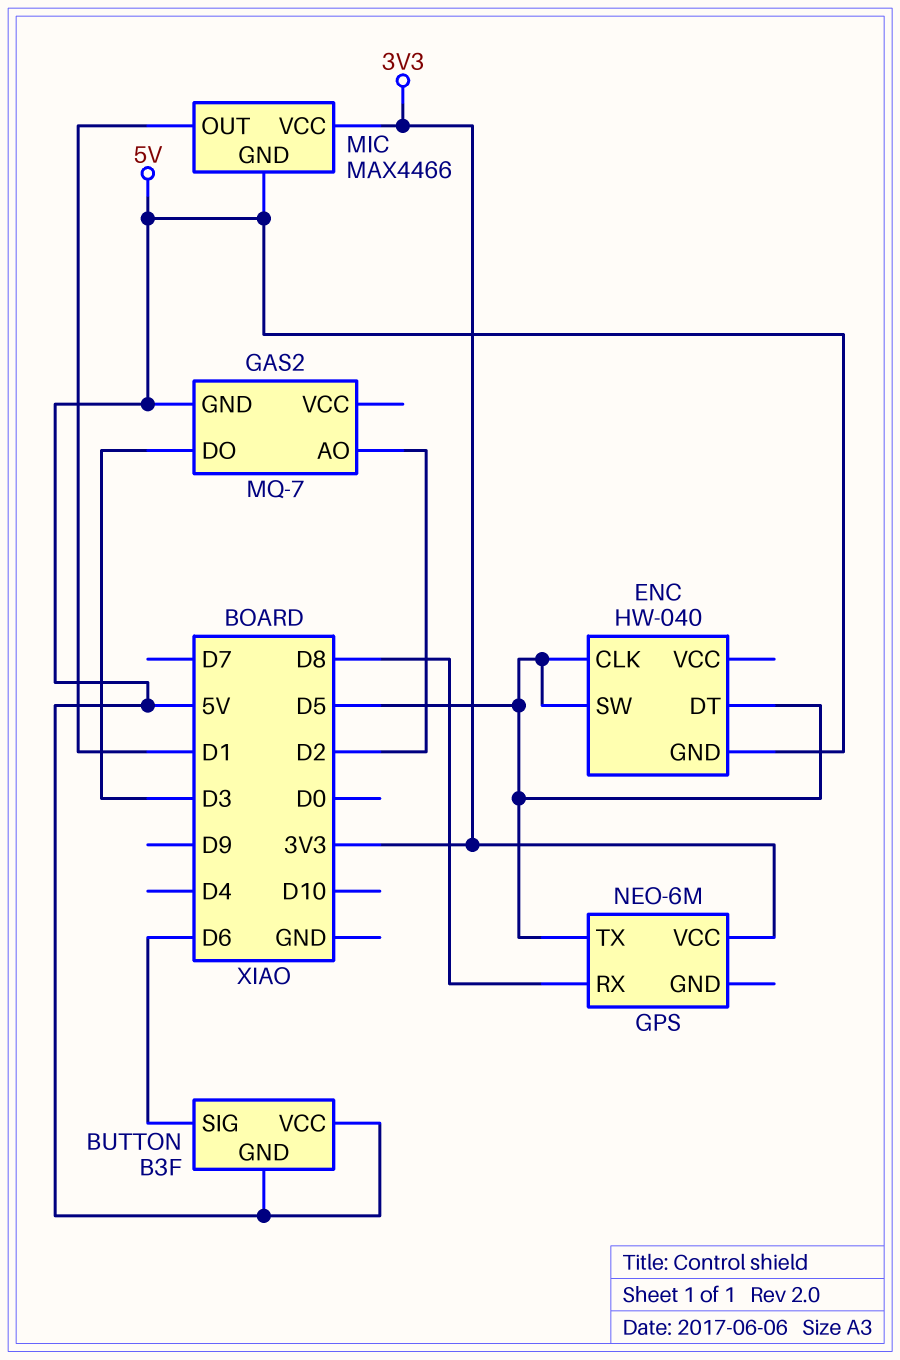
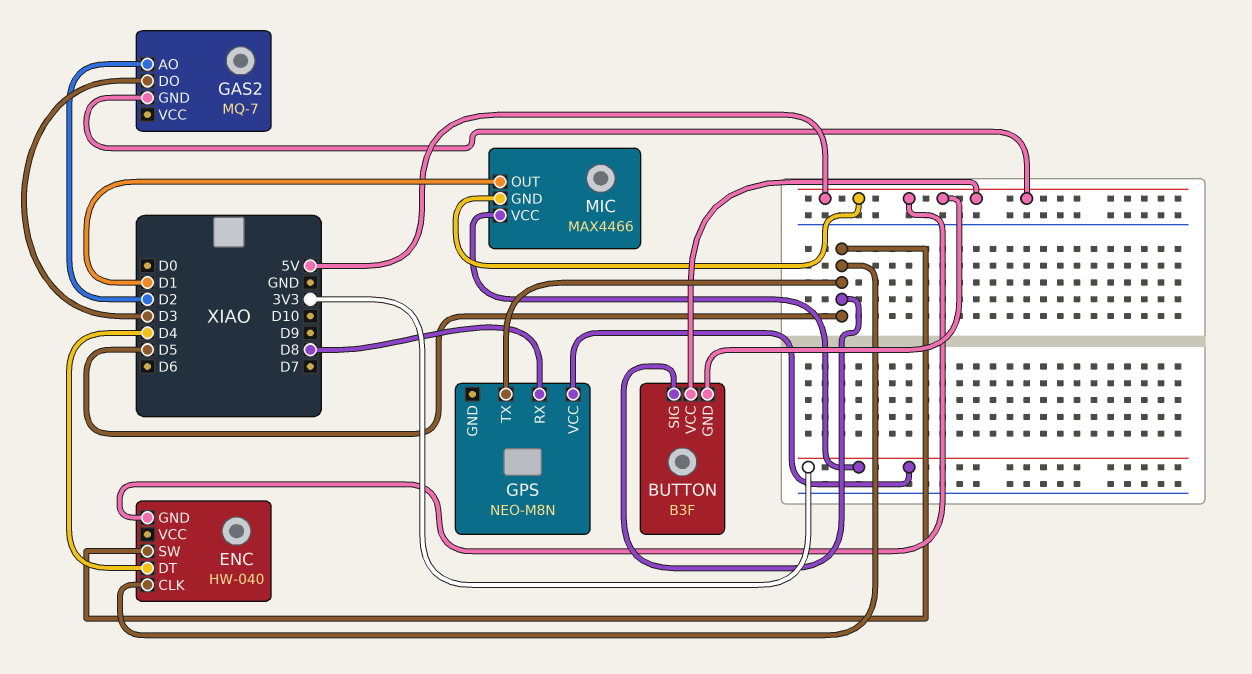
BUTTON pin SIG: D6 -> D5
ENC pin DT: D5 -> D4
GPS: NEO-6M -> NEO-M8N

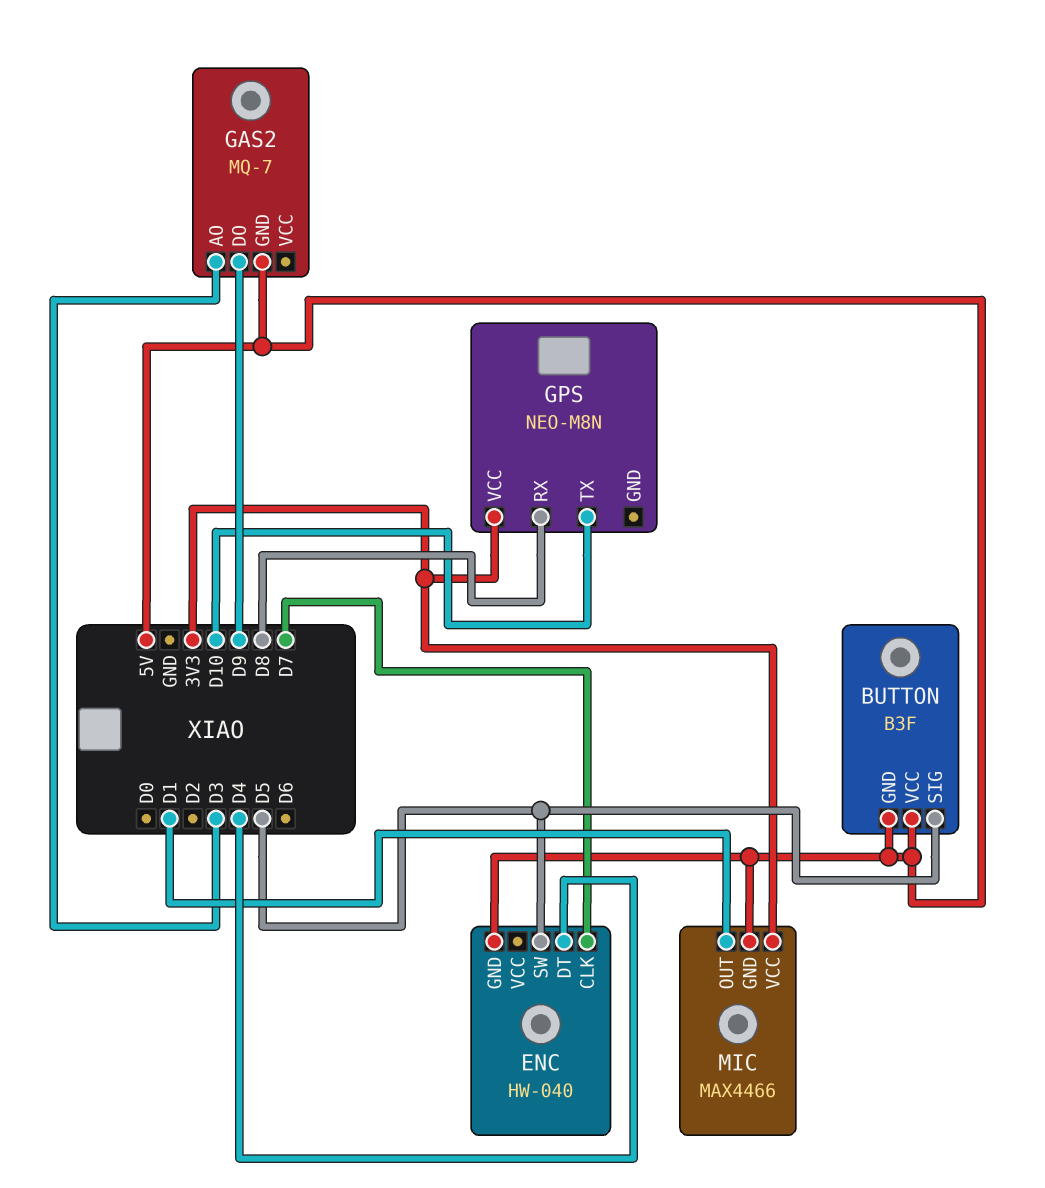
ENC pin CLK: D5 -> D7
GAS2 pin AO: D2 -> D3
GAS2 pin DO: D3 -> D9
GPS pin TX: D5 -> D10

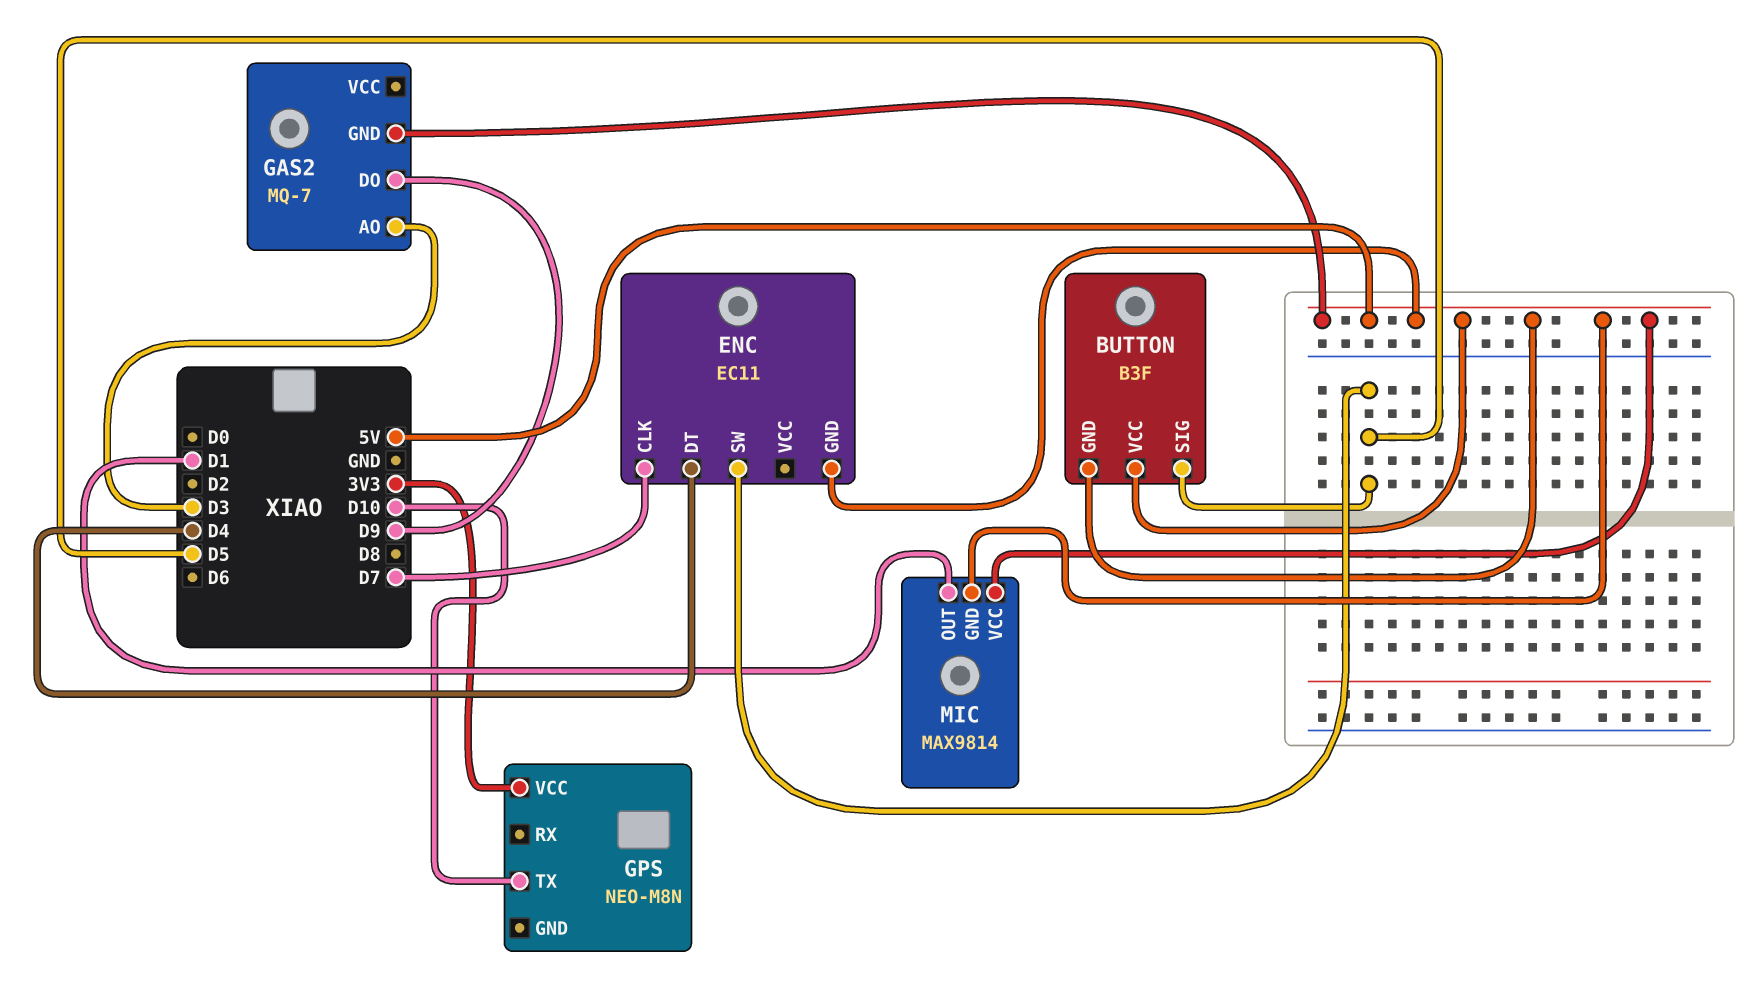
ENC: HW-040 -> EC11
GPS pin RX: D8 -> none
MIC: MAX4466 -> MAX9814
MIC pin VCC: 3V3 -> 5V

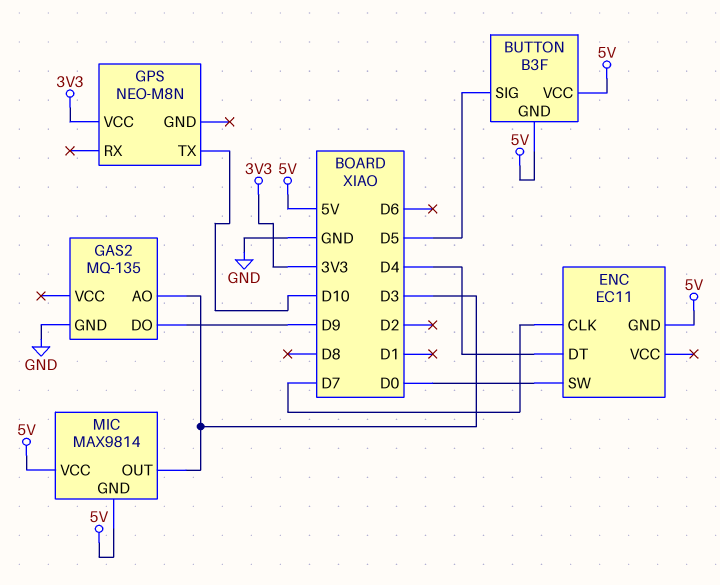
ENC pin SW: D5 -> D0
GAS2: MQ-7 -> MQ-135
GAS2 pin GND: 5V -> GND
MIC pin OUT: D1 -> D3

